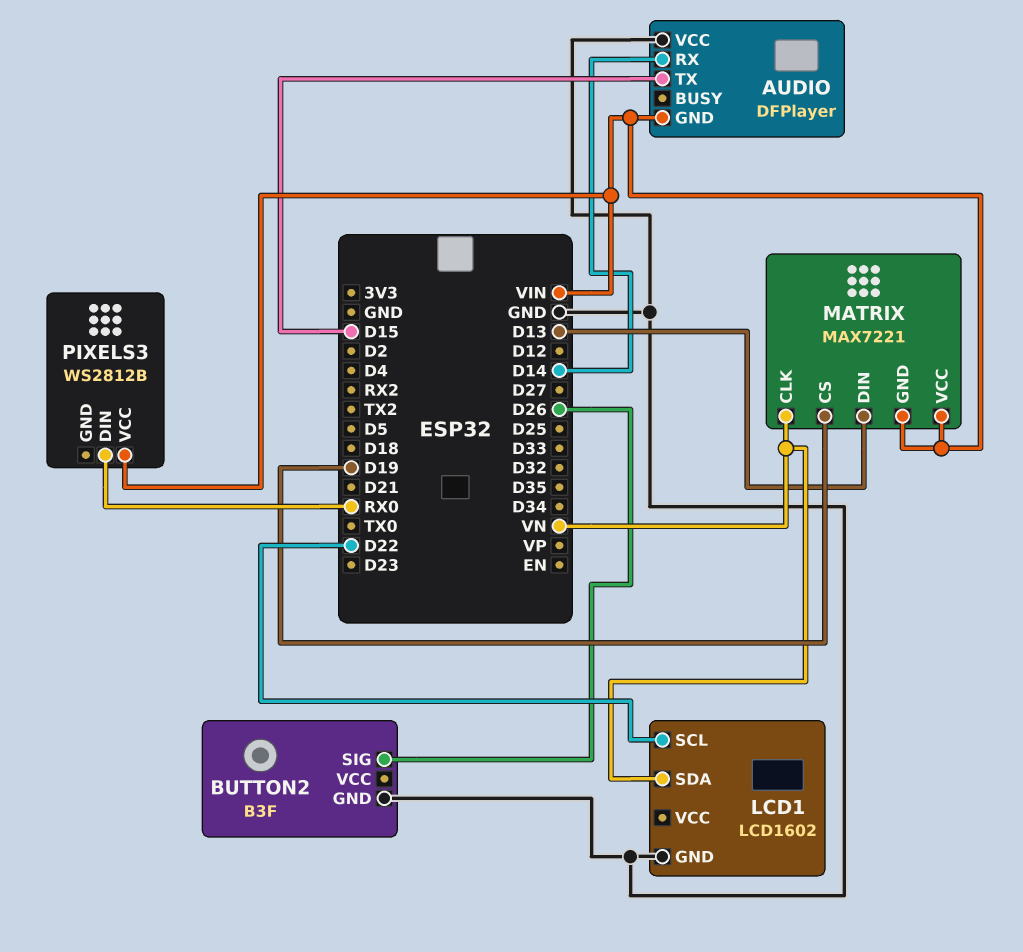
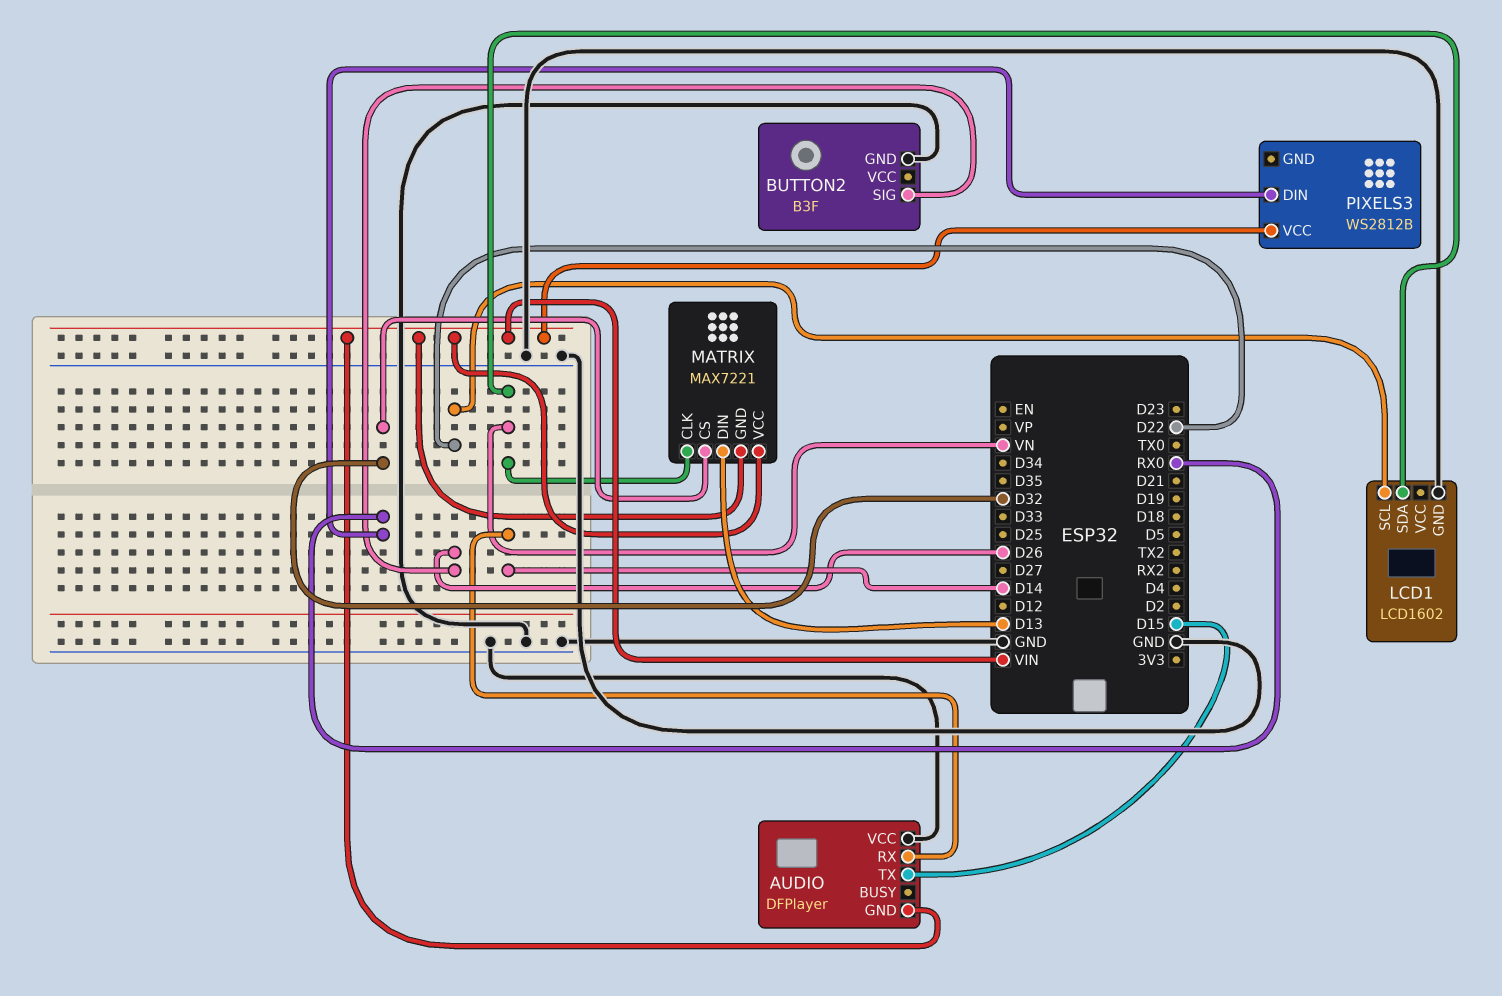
MATRIX pin CS: D19 -> D32

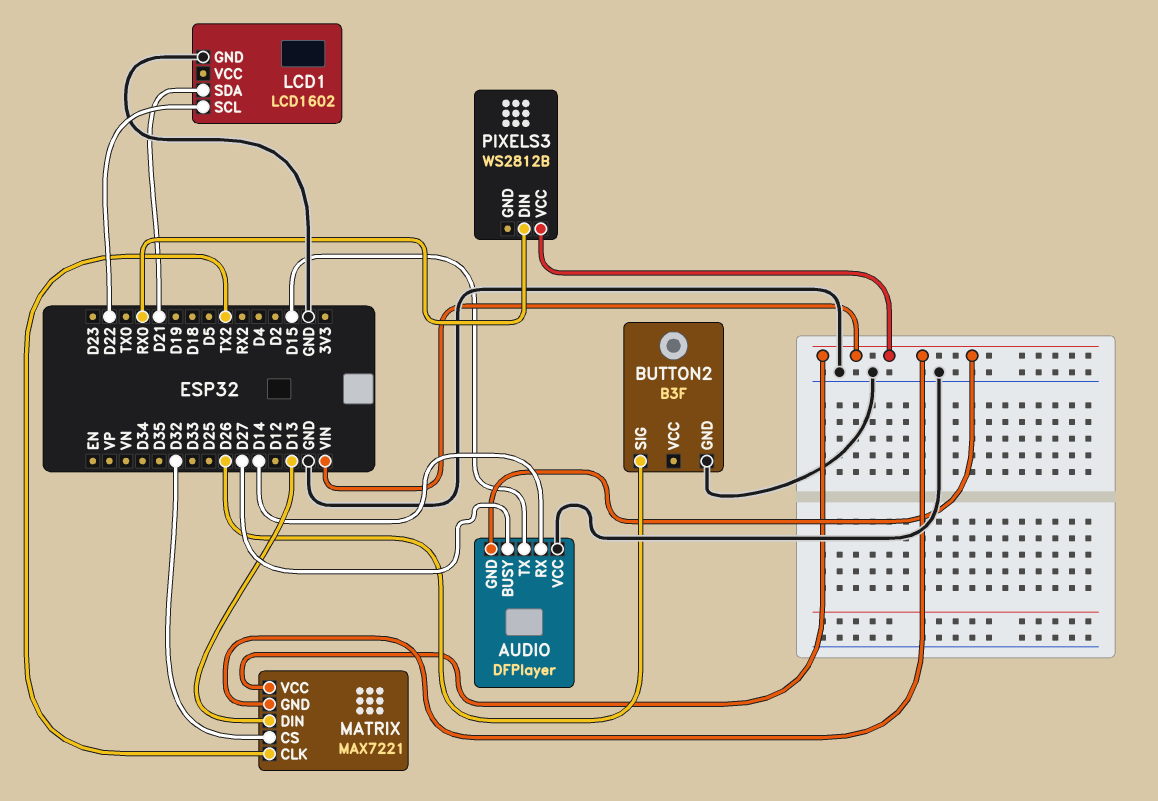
AUDIO pin BUSY: none -> D27
LCD1 pin SDA: VN -> D21
MATRIX pin CLK: VN -> TX2

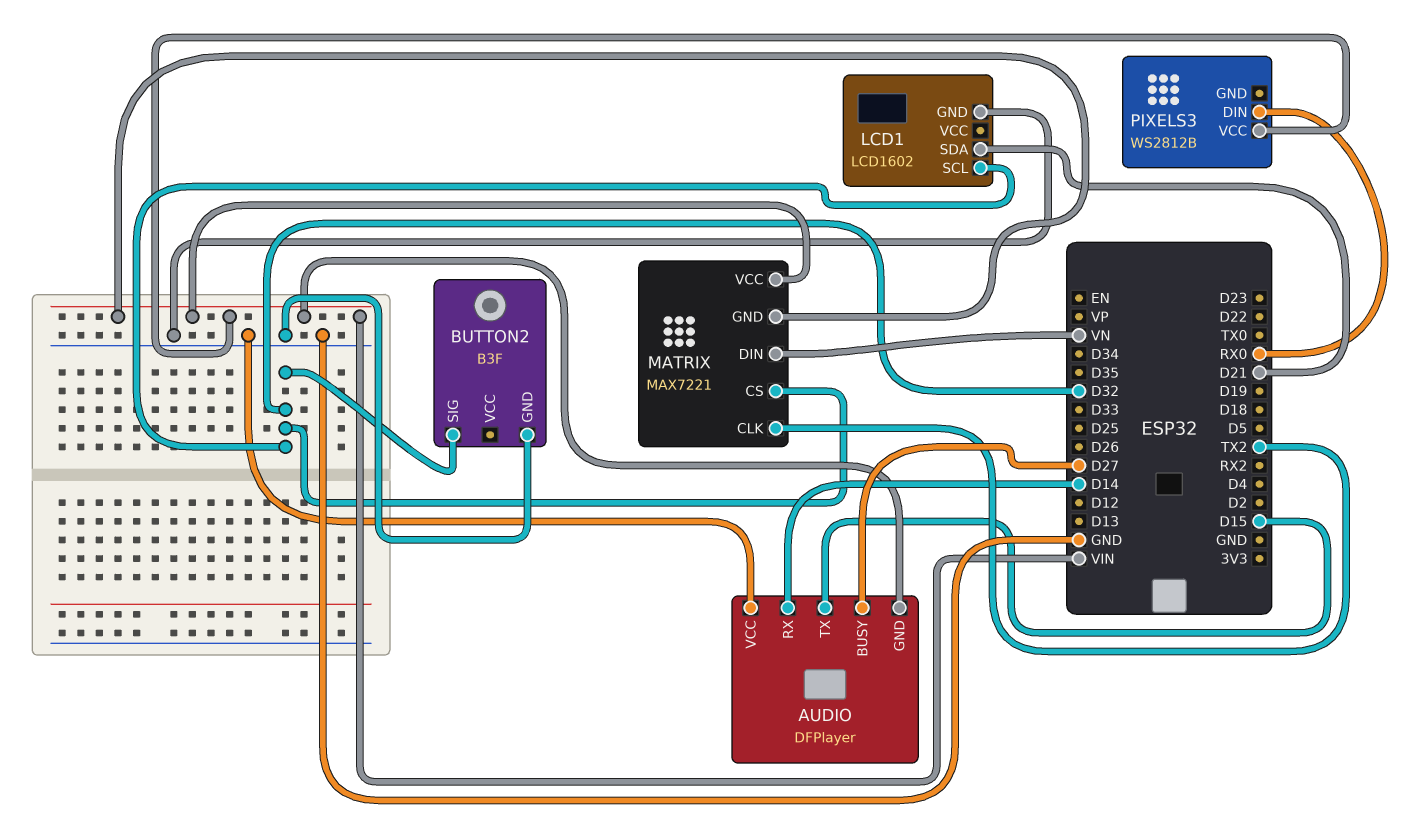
BUTTON2 pin SIG: D26 -> D32
LCD1 pin SCL: D22 -> D32
MATRIX pin DIN: D13 -> VN

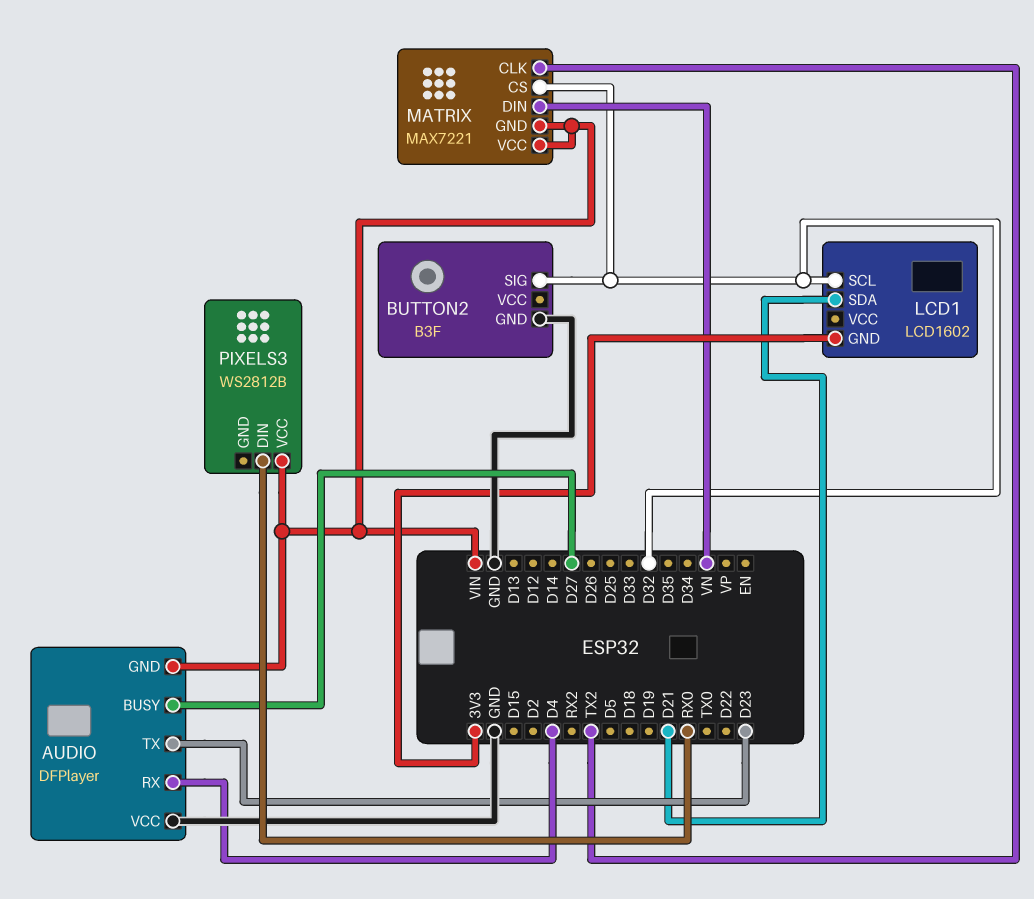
AUDIO pin RX: D14 -> D4
AUDIO pin TX: D15 -> D23
LCD1 pin GND: GND -> 3V3

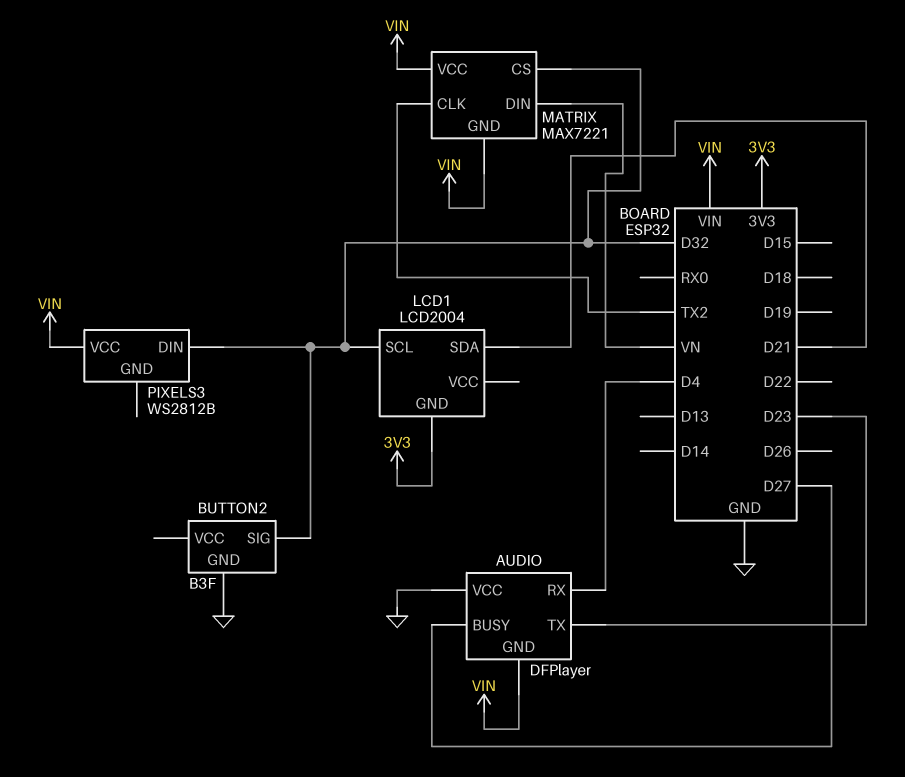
LCD1: LCD1602 -> LCD2004
PIXELS3 pin DIN: RX0 -> D32

